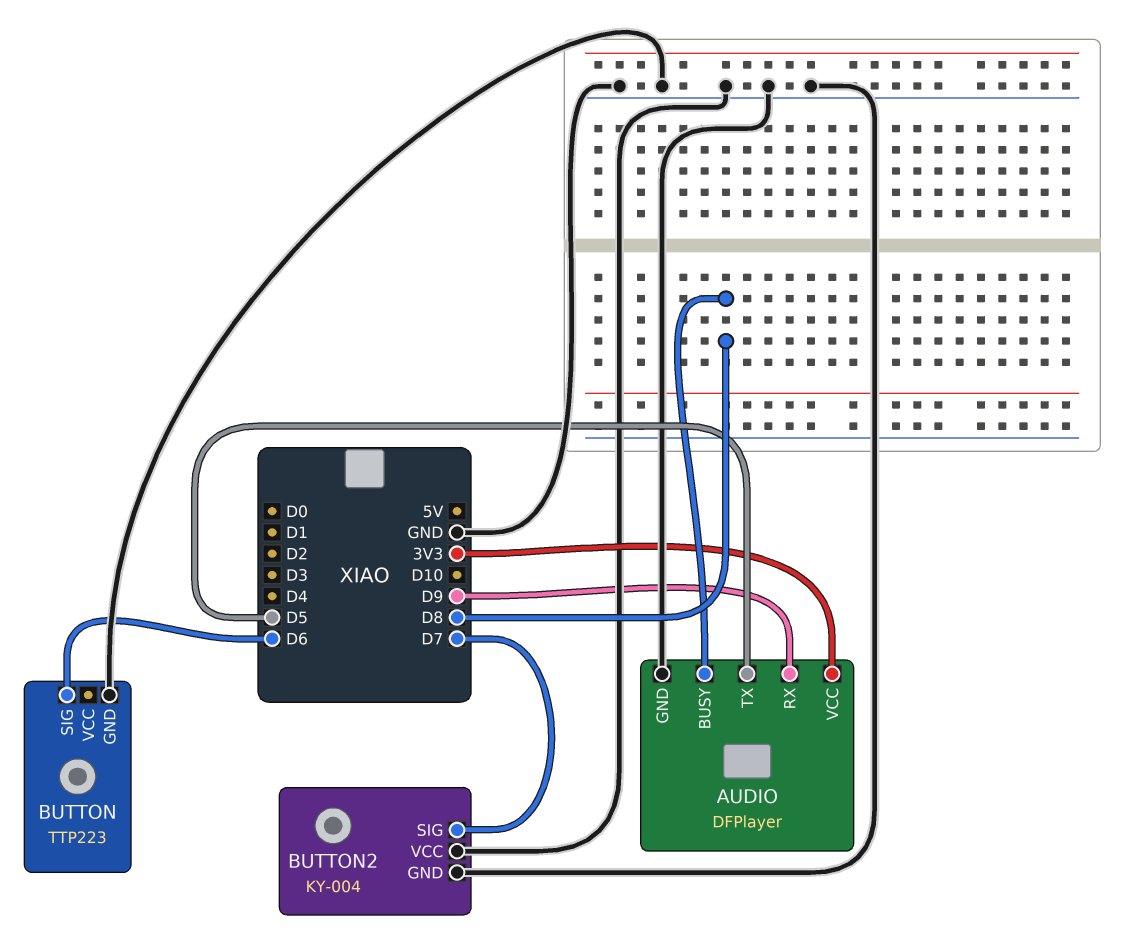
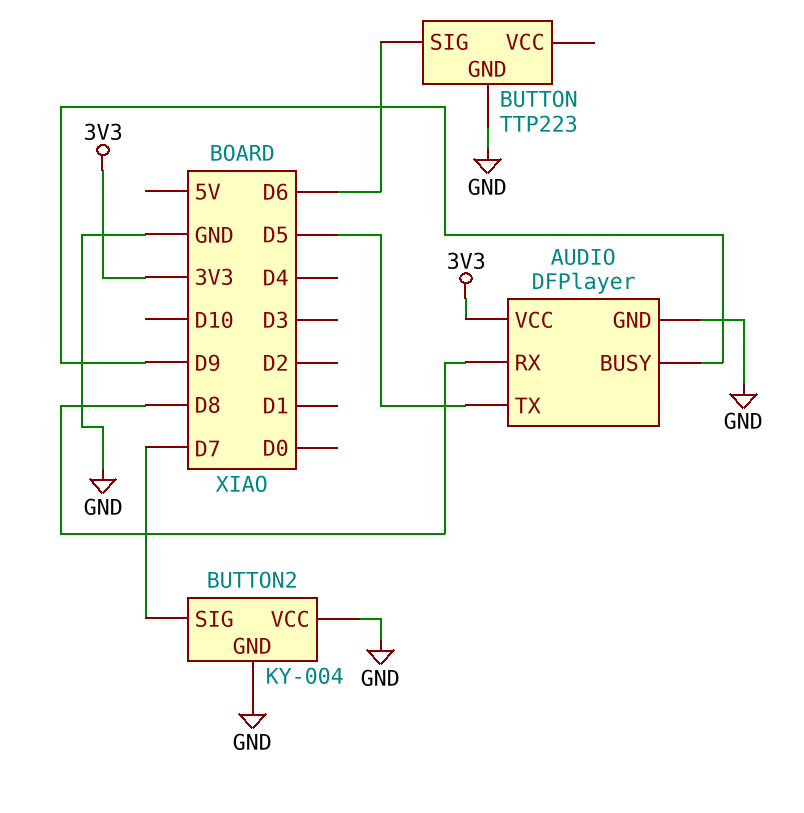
AUDIO pin BUSY: D8 -> D9
AUDIO pin RX: D9 -> D8

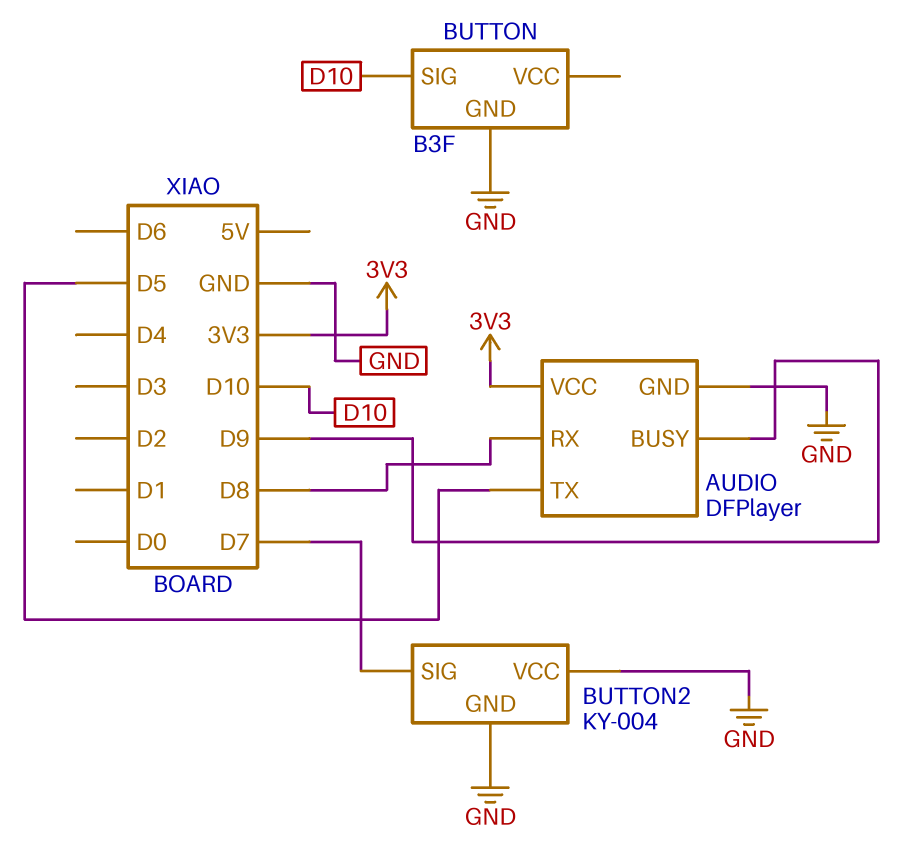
BUTTON: TTP223 -> B3F
BUTTON pin SIG: D6 -> D10

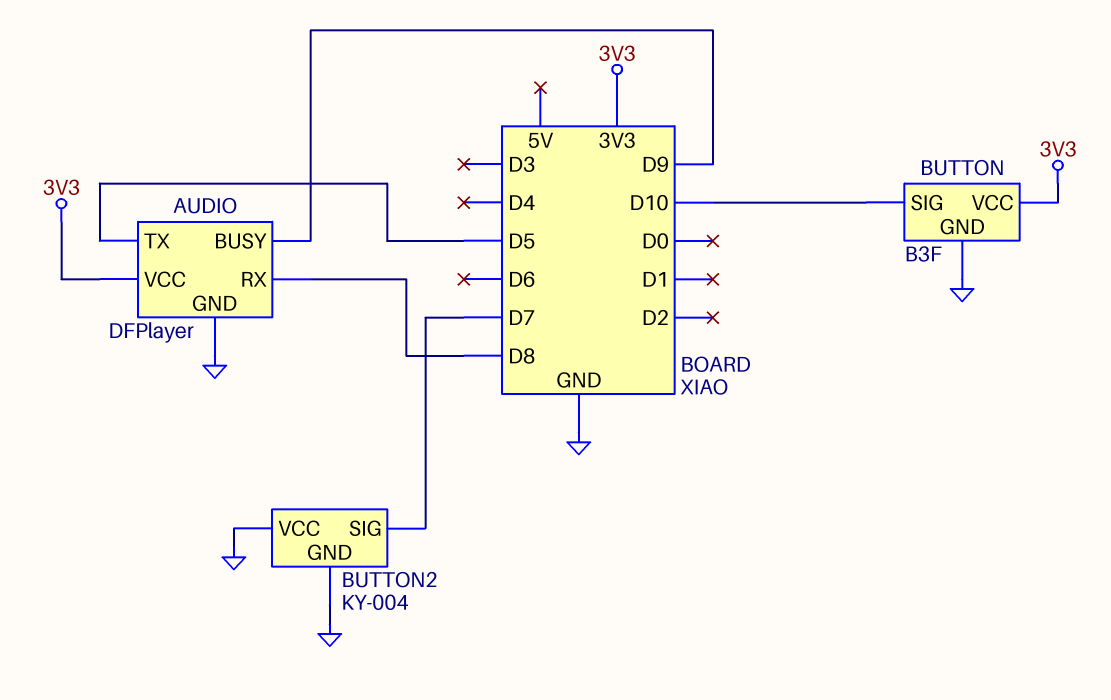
BUTTON pin VCC: none -> 3V3

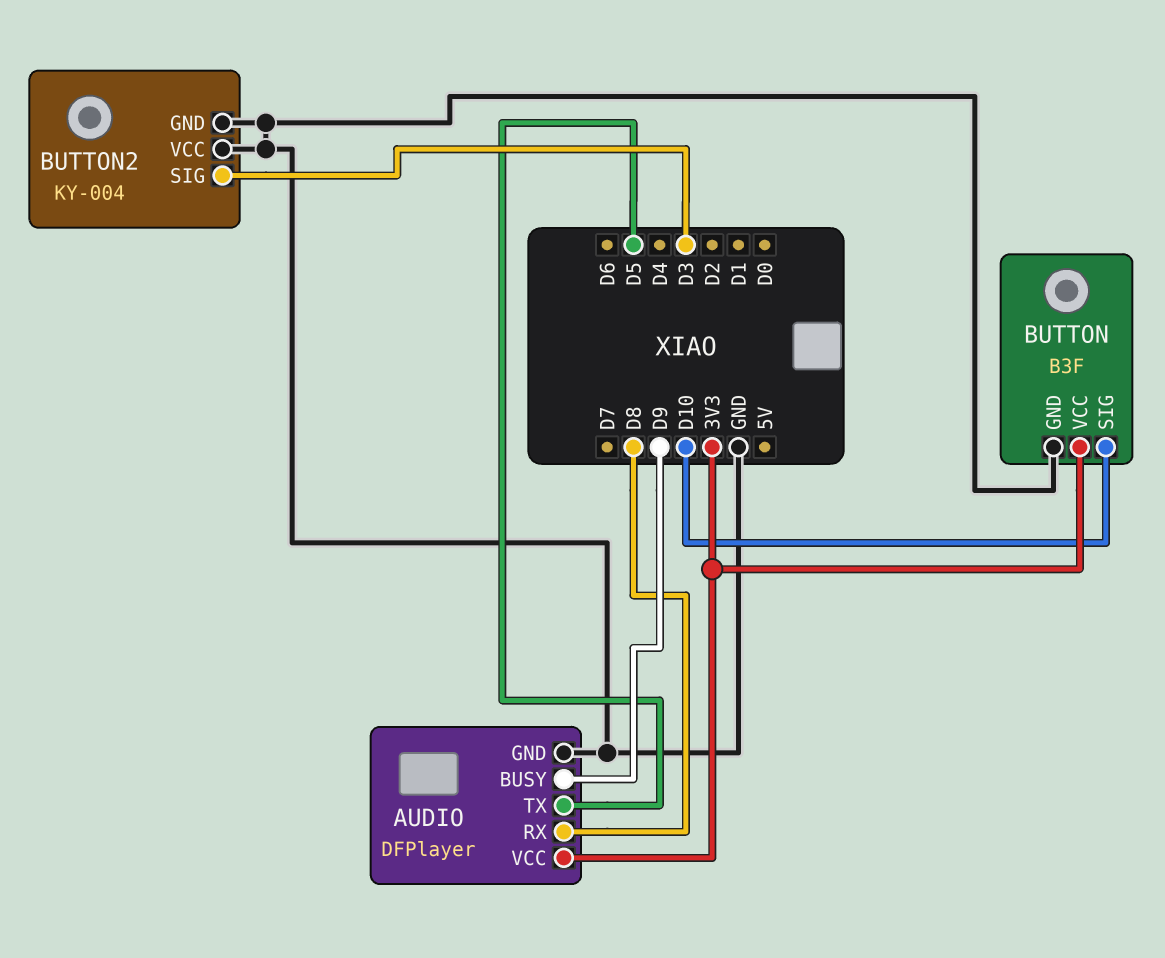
BUTTON2 pin SIG: D7 -> D3

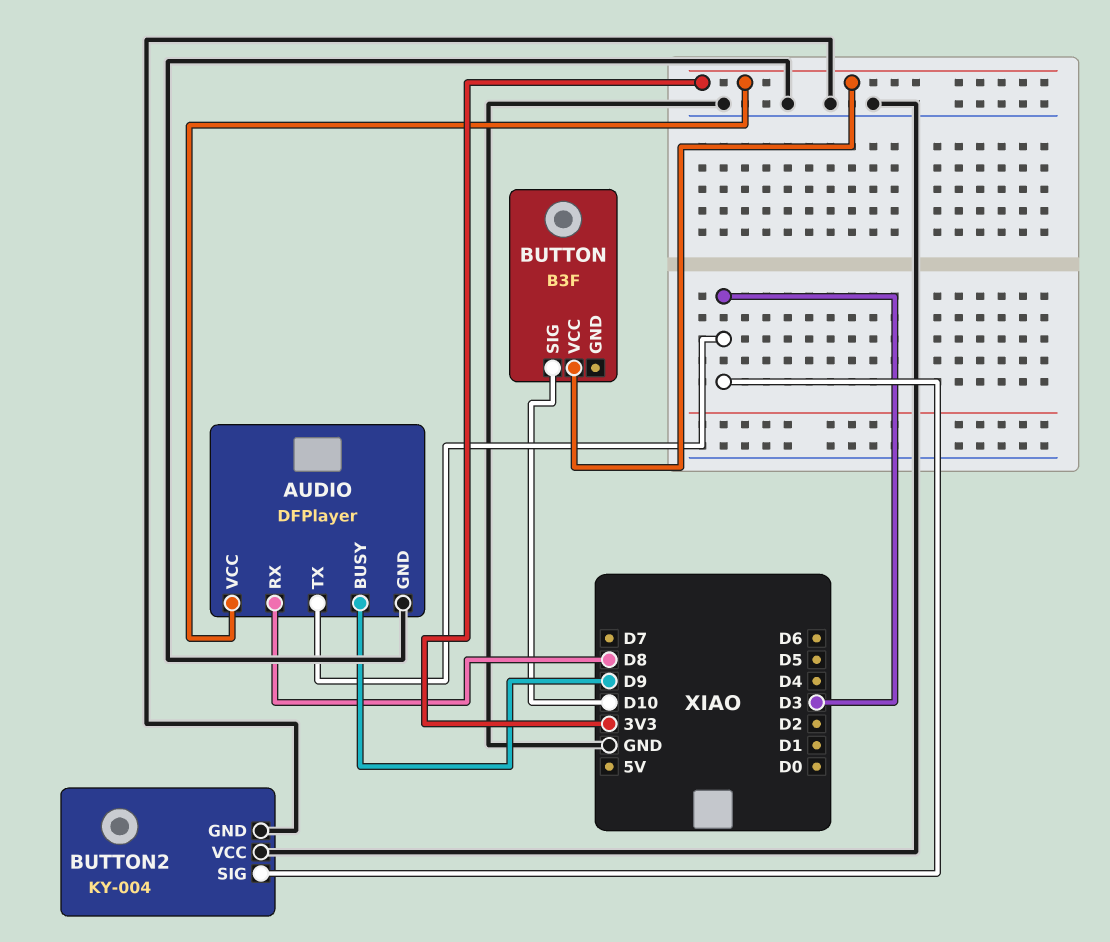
AUDIO pin TX: D5 -> D3
BUTTON pin GND: GND -> none

